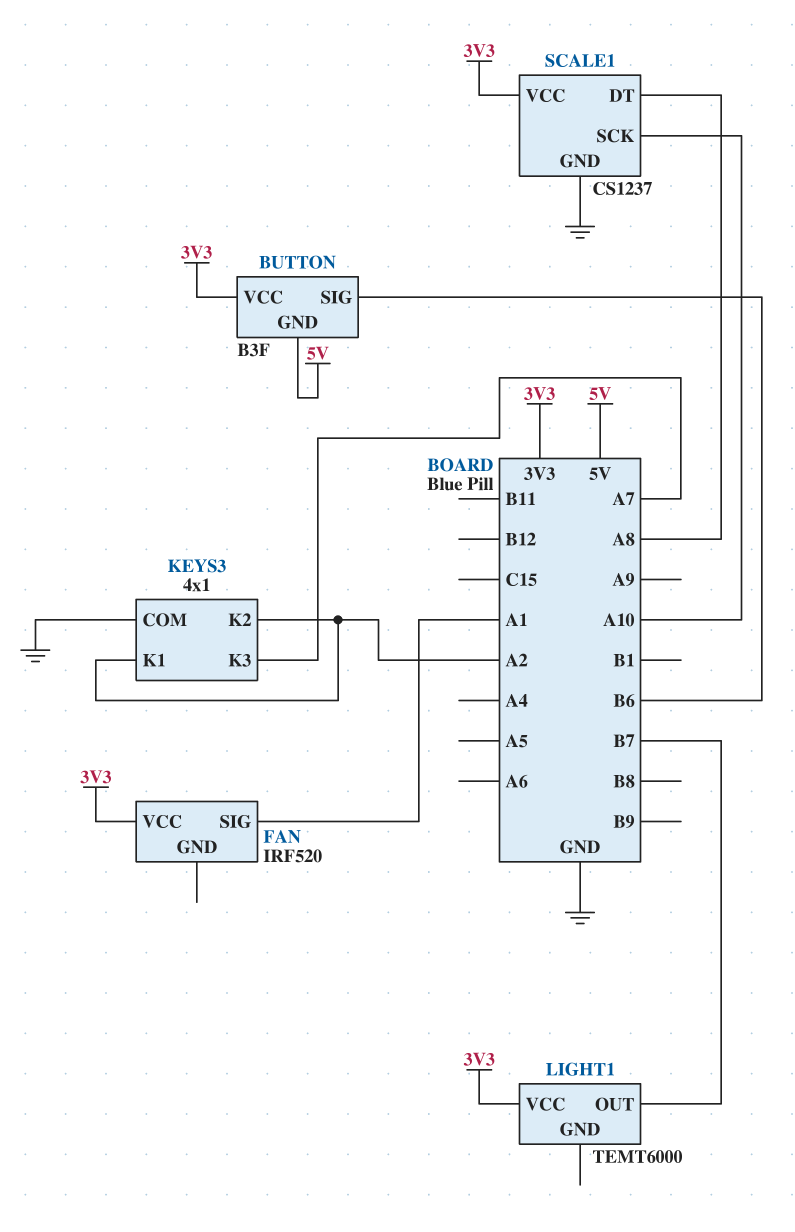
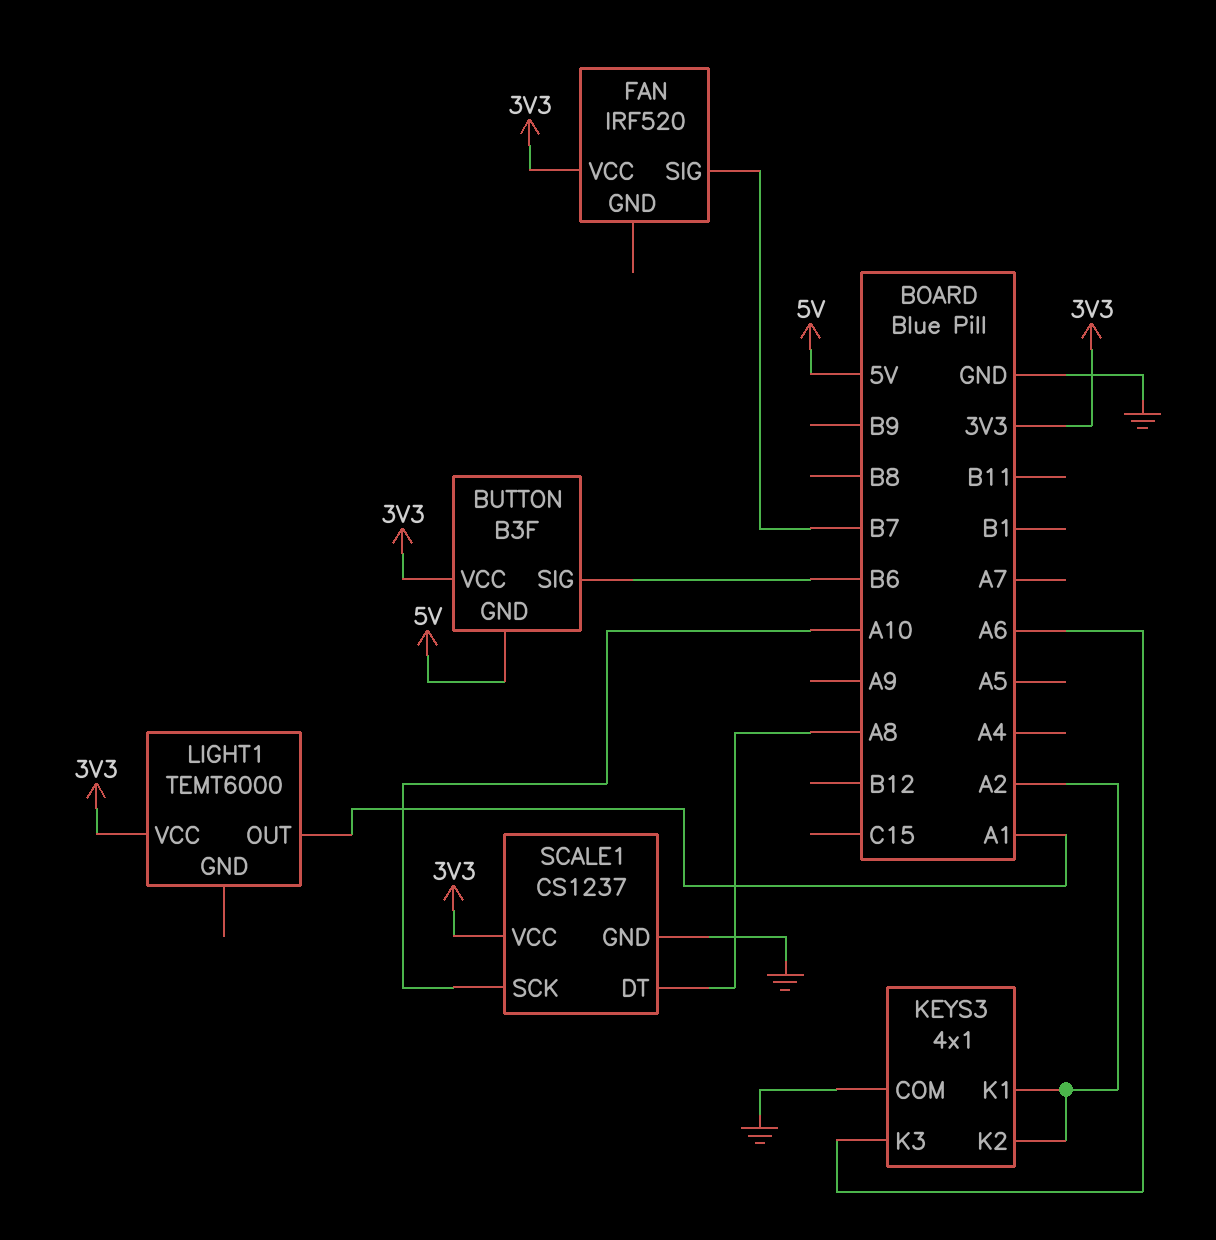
FAN pin SIG: A1 -> B7
KEYS3 pin K3: A7 -> A6
LIGHT1 pin OUT: B7 -> A1

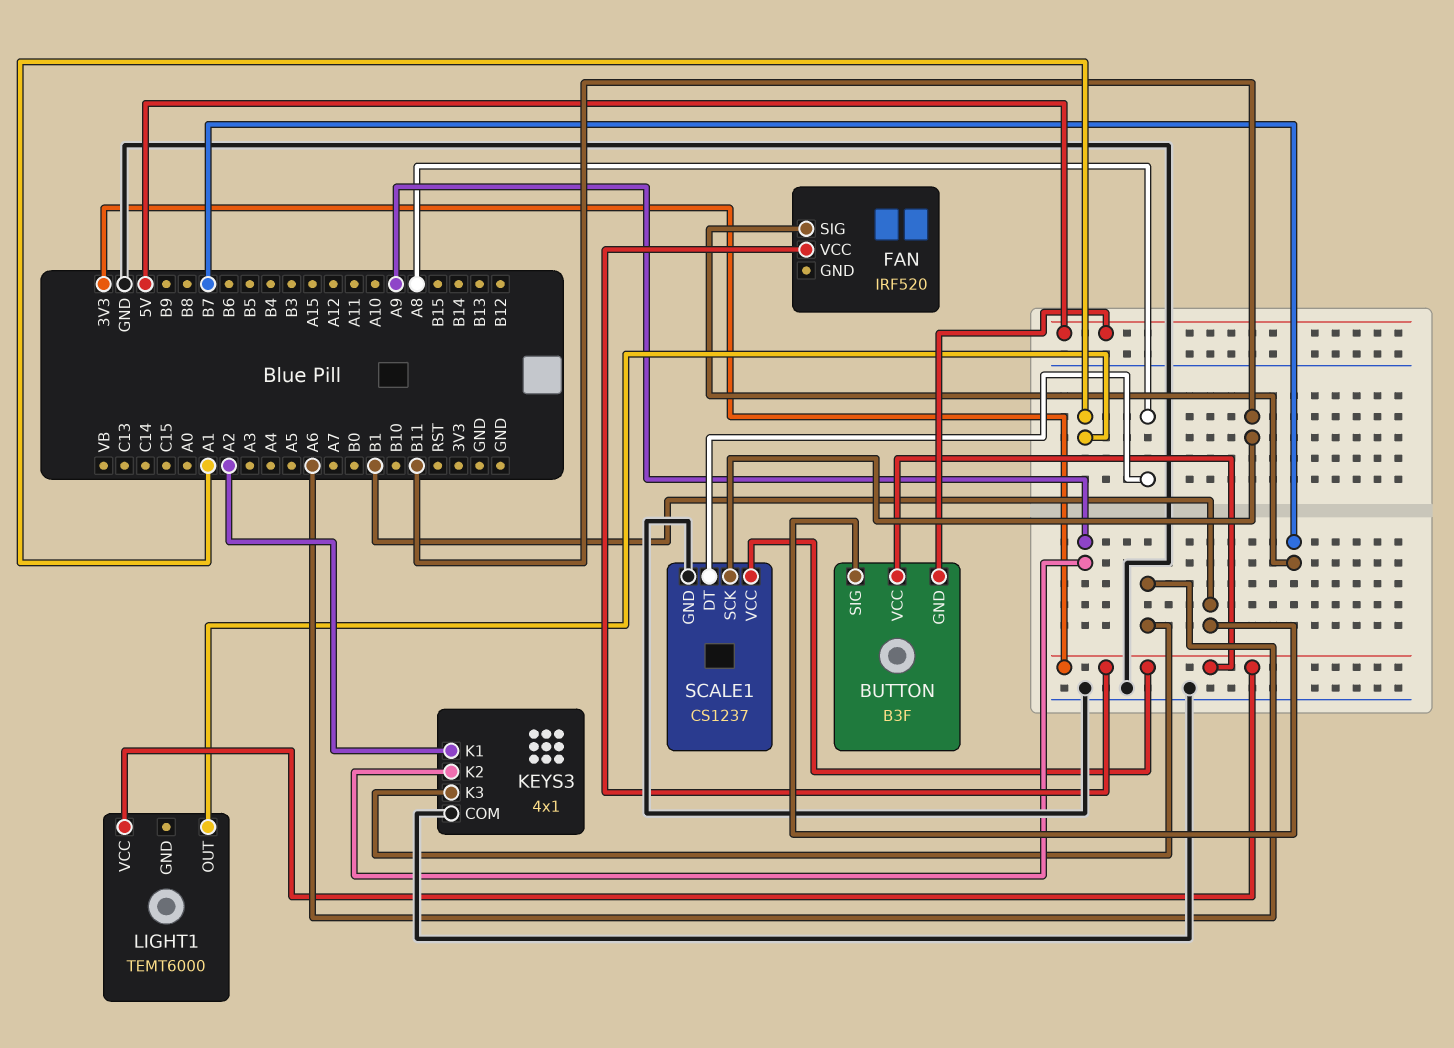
BUTTON pin SIG: B6 -> B1
KEYS3 pin K2: A2 -> A9
SCALE1 pin SCK: A10 -> B11

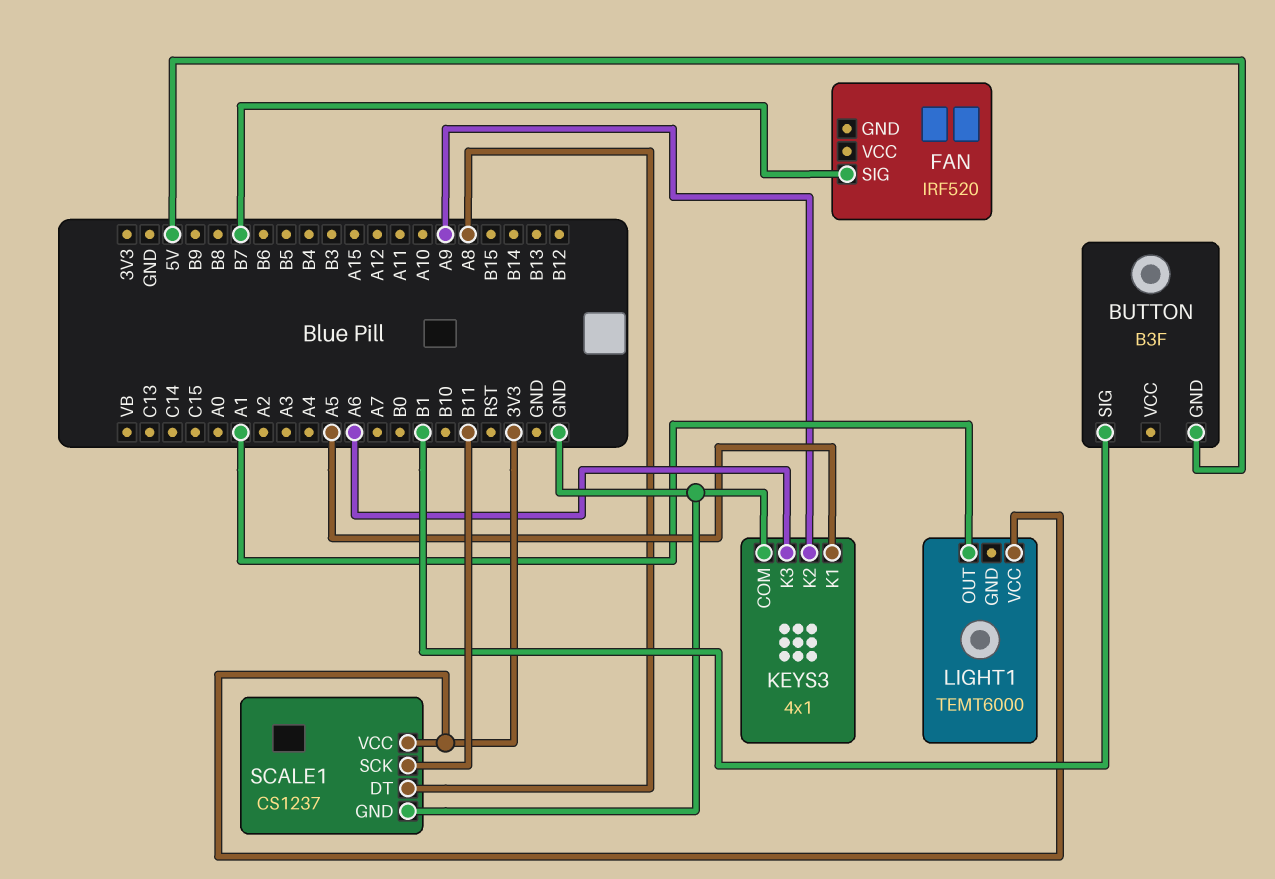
BUTTON pin VCC: 3V3 -> none
FAN pin VCC: 3V3 -> none
KEYS3 pin K1: A2 -> A5

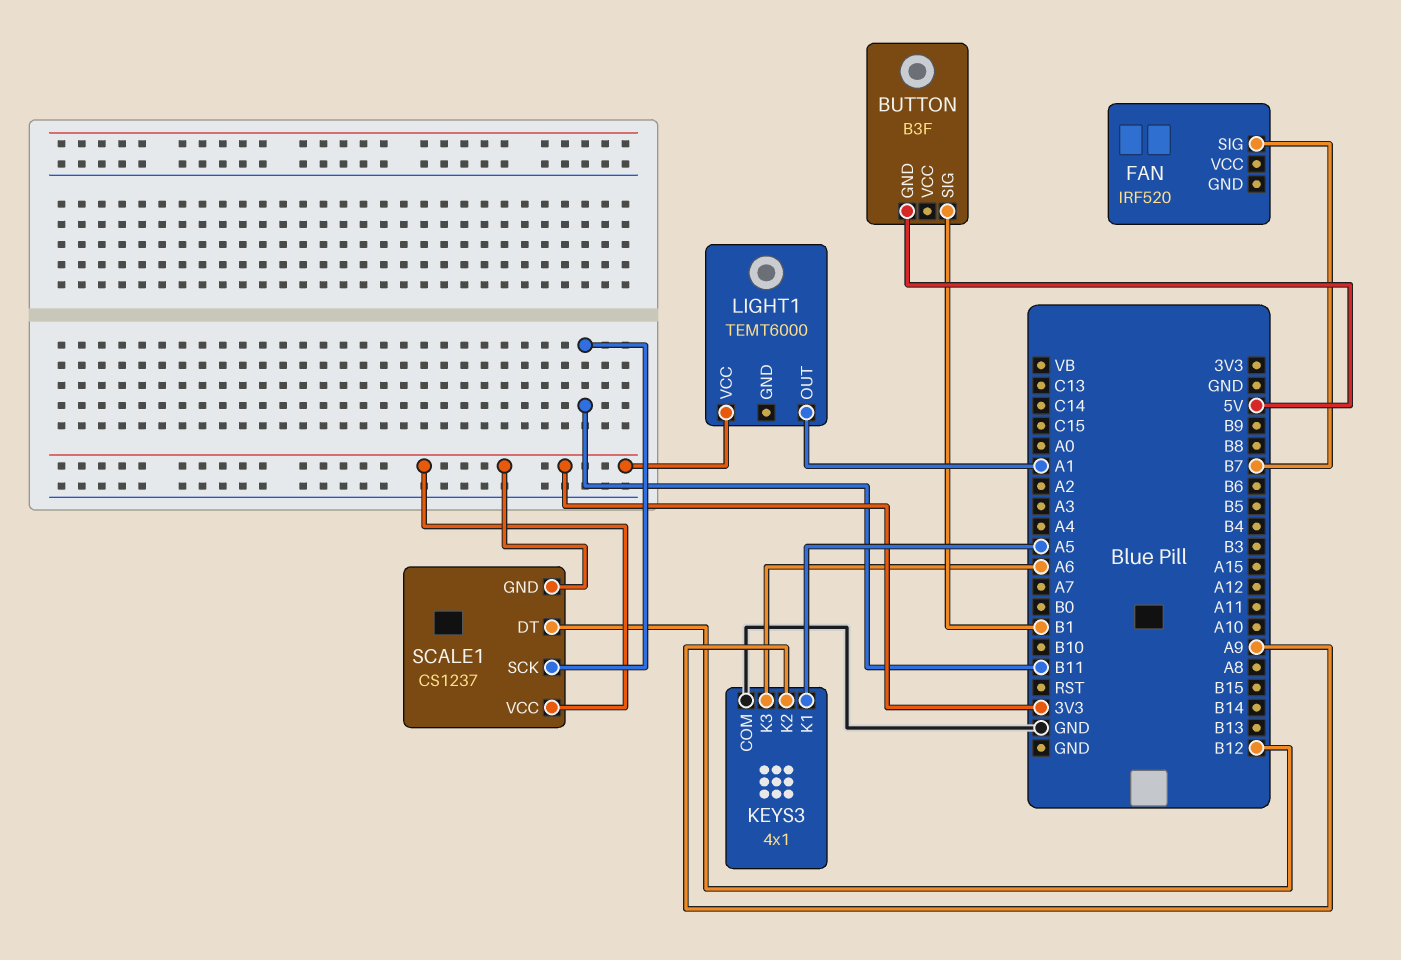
SCALE1 pin DT: A8 -> B12
SCALE1 pin GND: GND -> 3V3

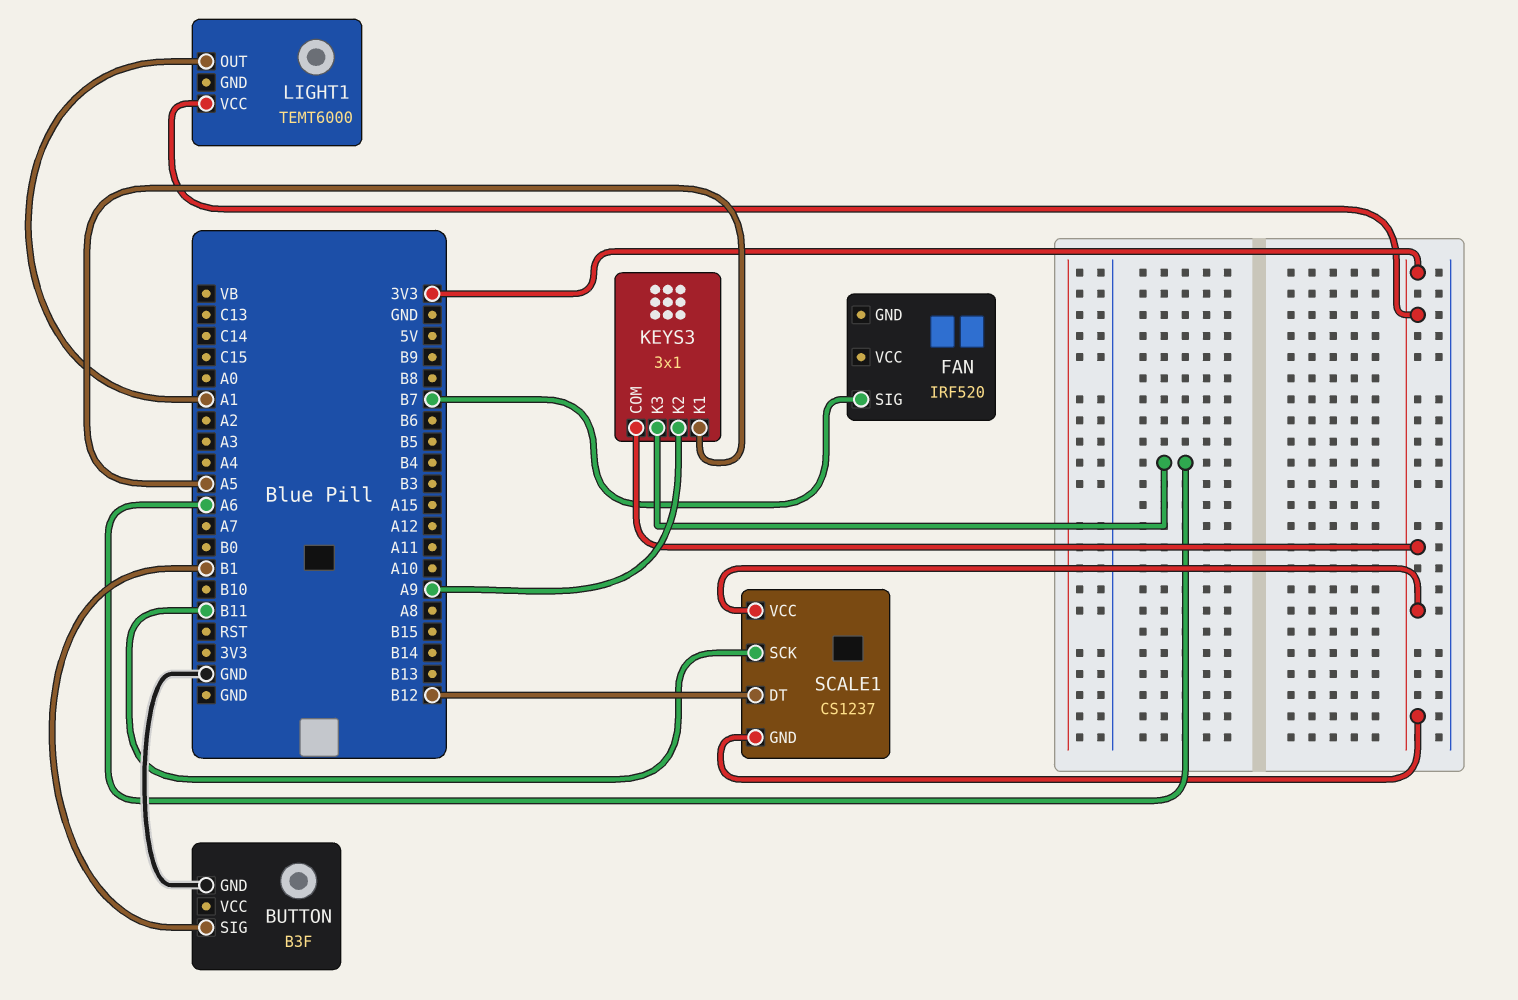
BUTTON pin GND: 5V -> GND
KEYS3: 4x1 -> 3x1
KEYS3 pin COM: GND -> 3V3

